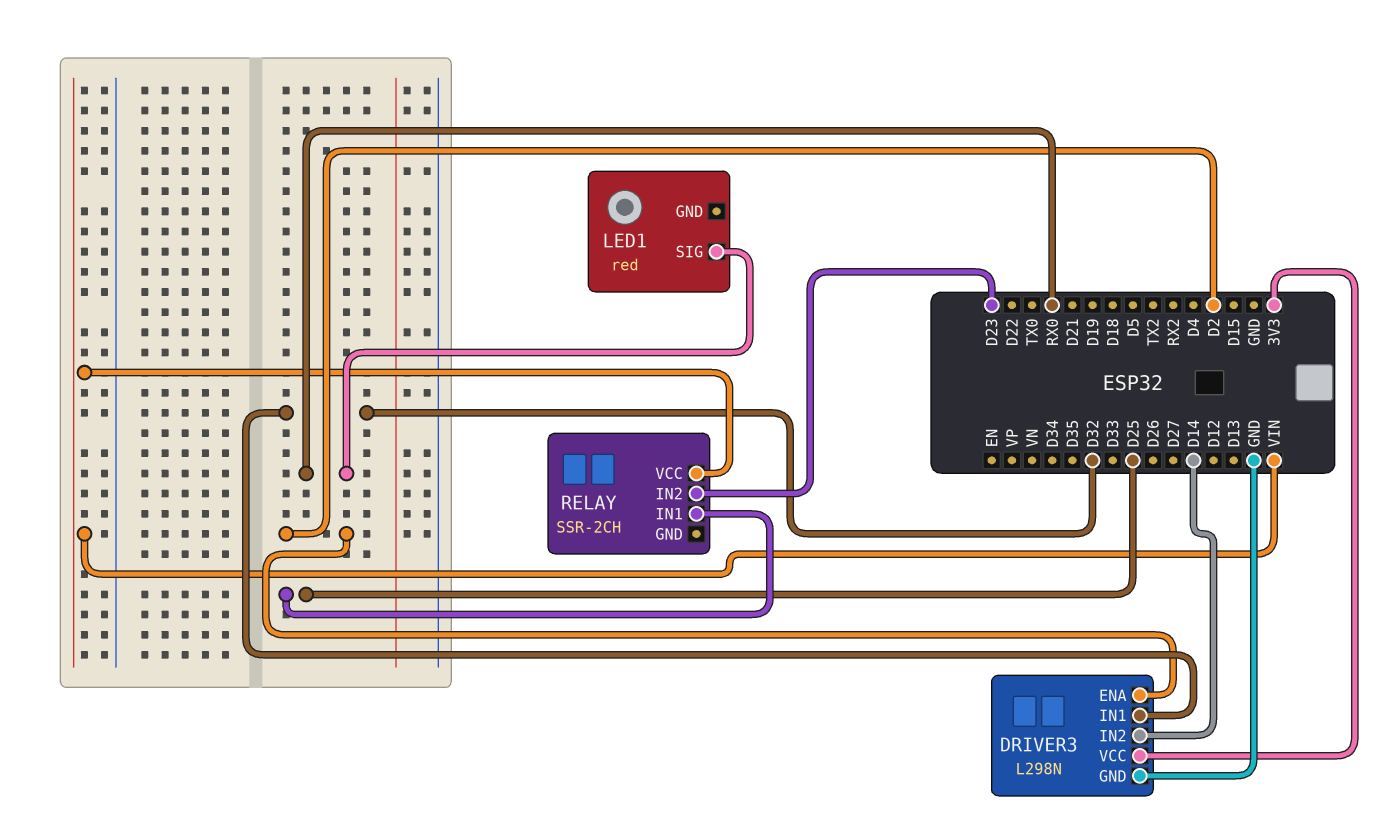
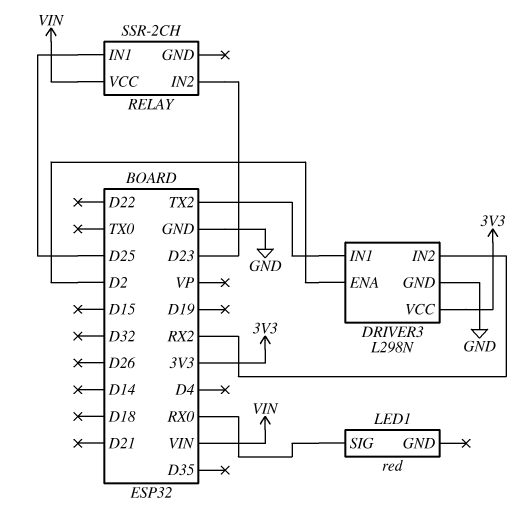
DRIVER3 pin IN1: D32 -> TX2
DRIVER3 pin IN2: D14 -> RX2

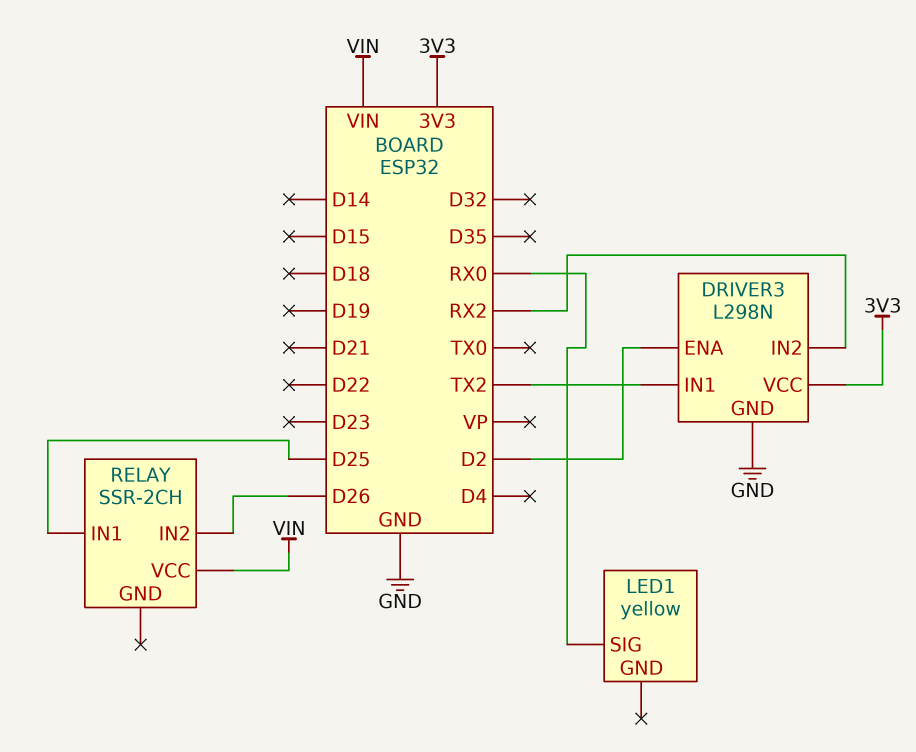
LED1: red -> yellow
RELAY pin IN2: D23 -> D26

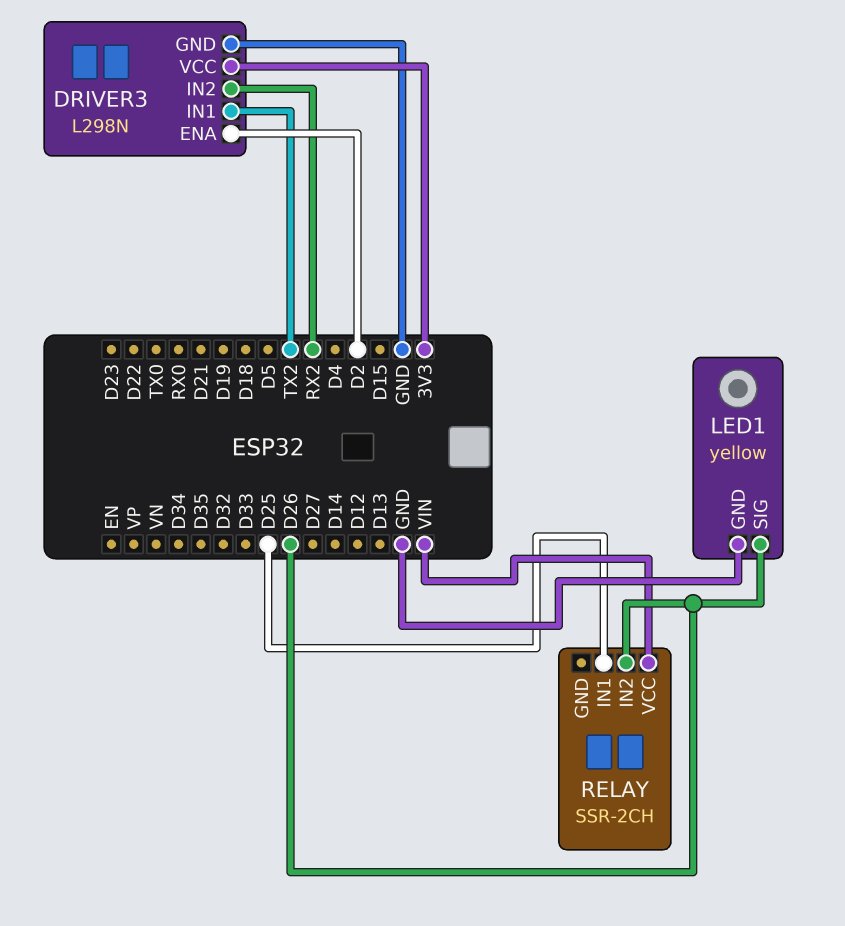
LED1 pin GND: none -> GND
LED1 pin SIG: RX0 -> D26

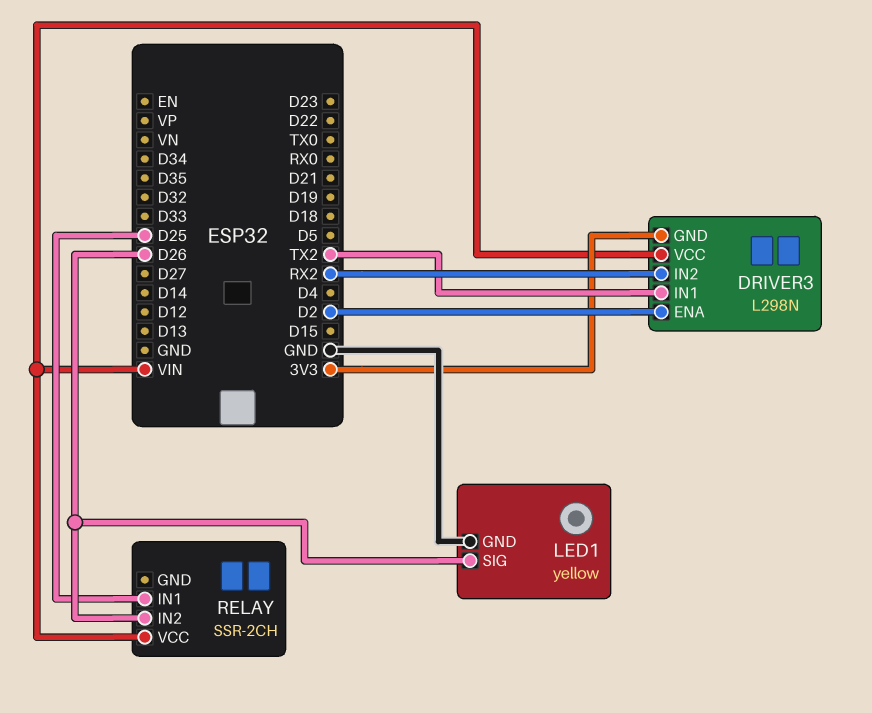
DRIVER3 pin GND: GND -> 3V3
DRIVER3 pin VCC: 3V3 -> VIN

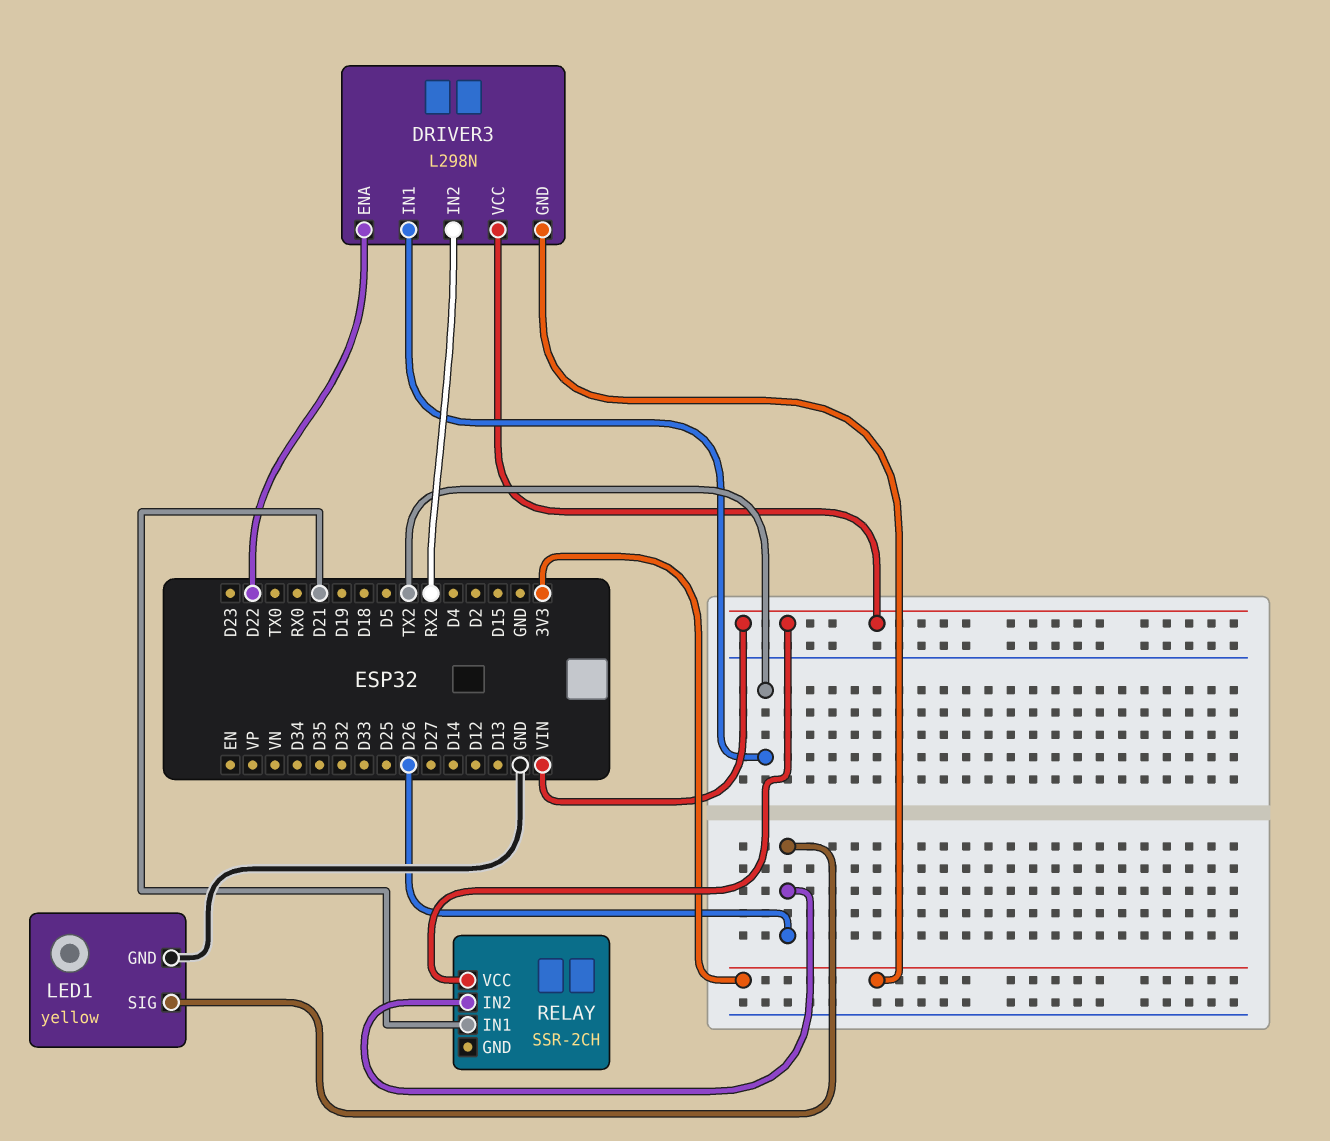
DRIVER3 pin ENA: D2 -> D22
RELAY pin IN1: D25 -> D21

